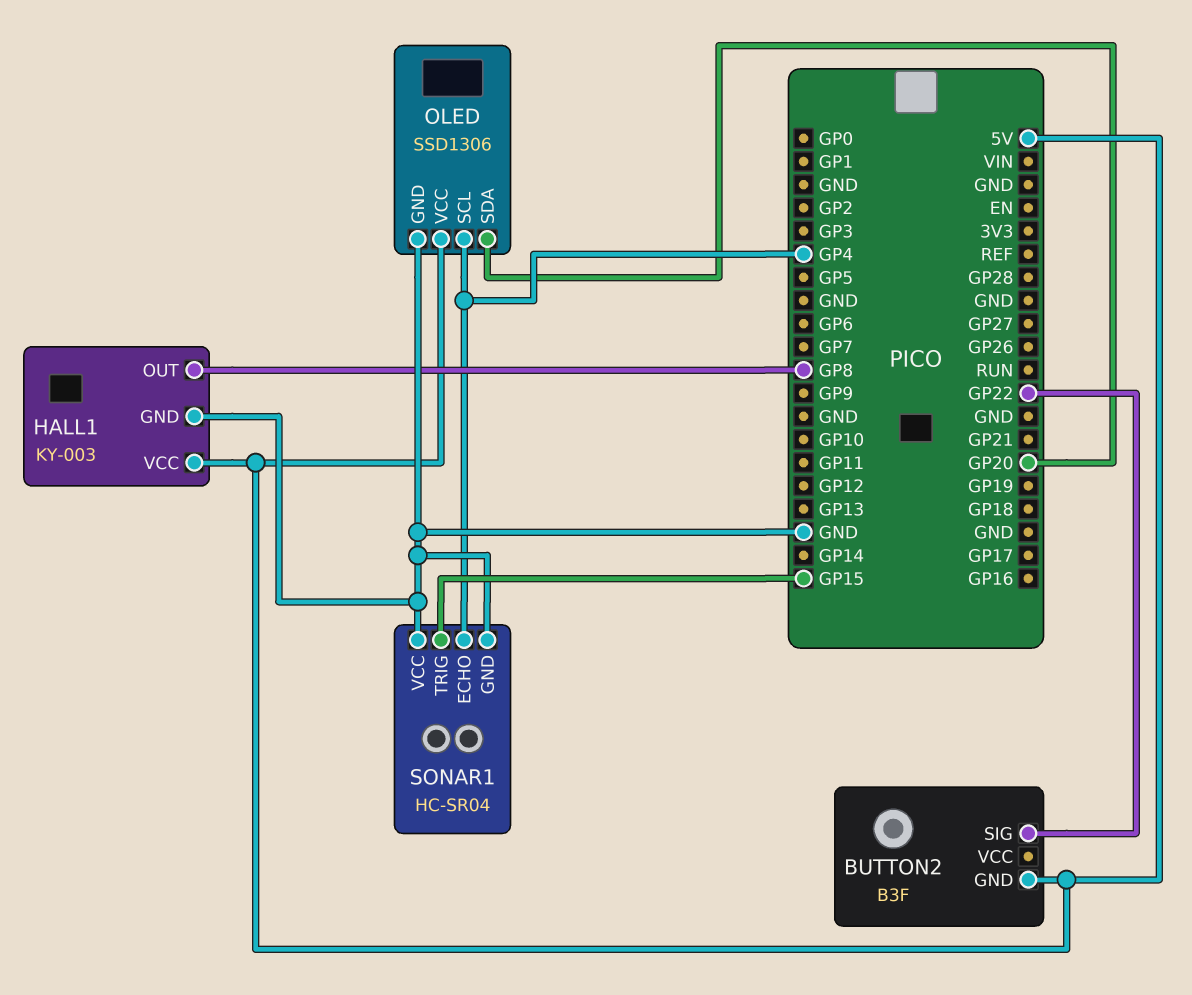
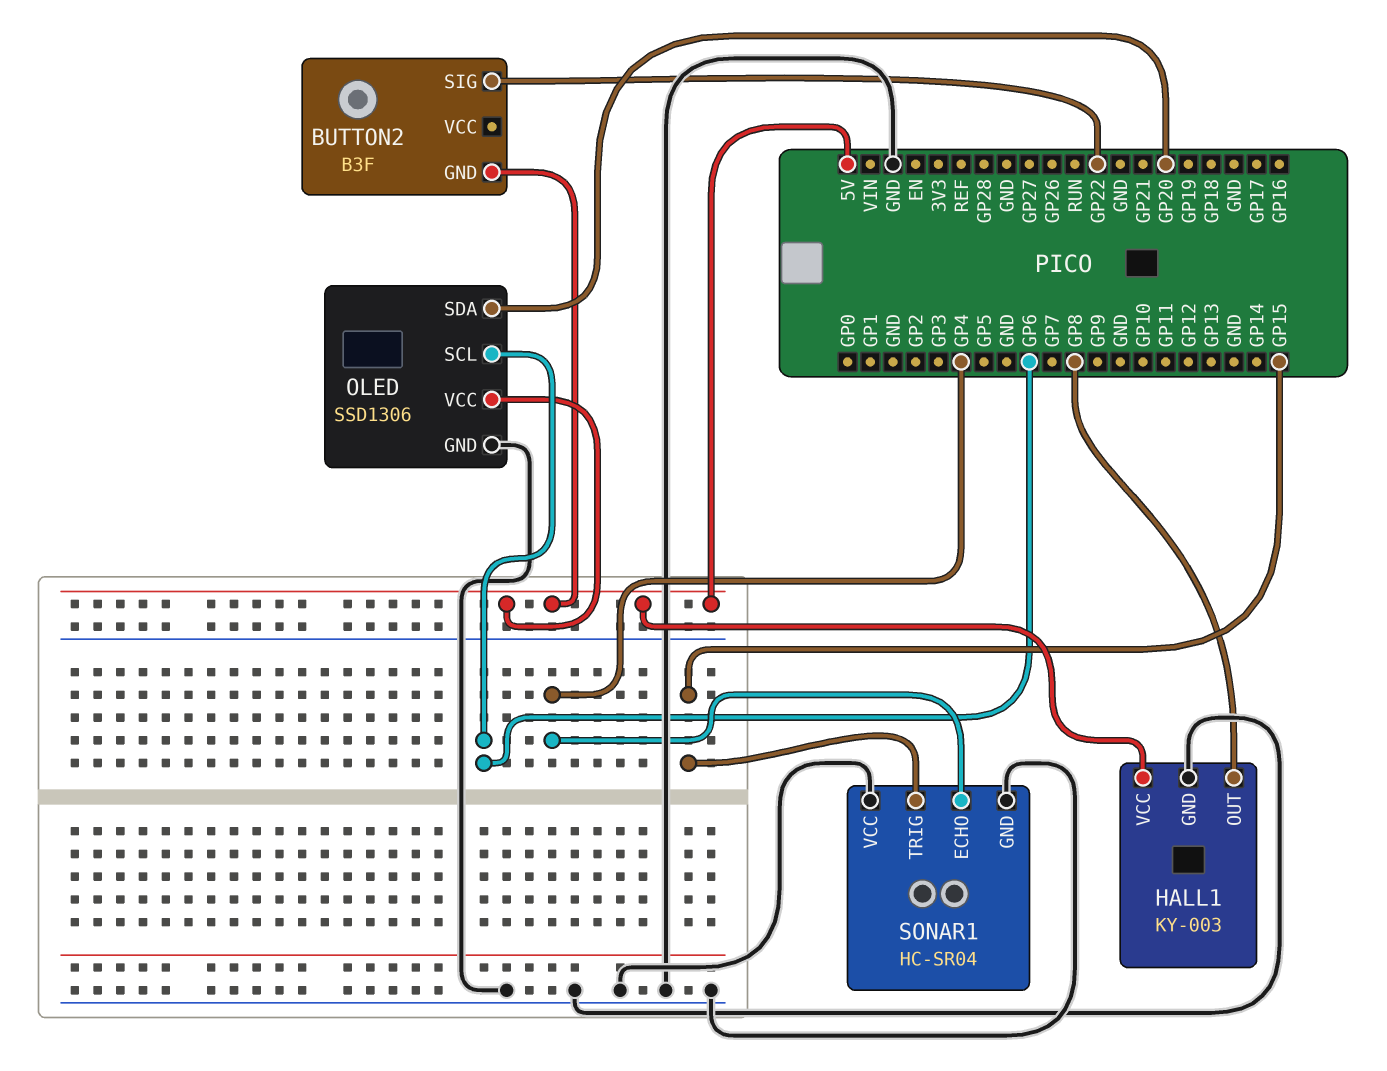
OLED pin SCL: GP4 -> GP6

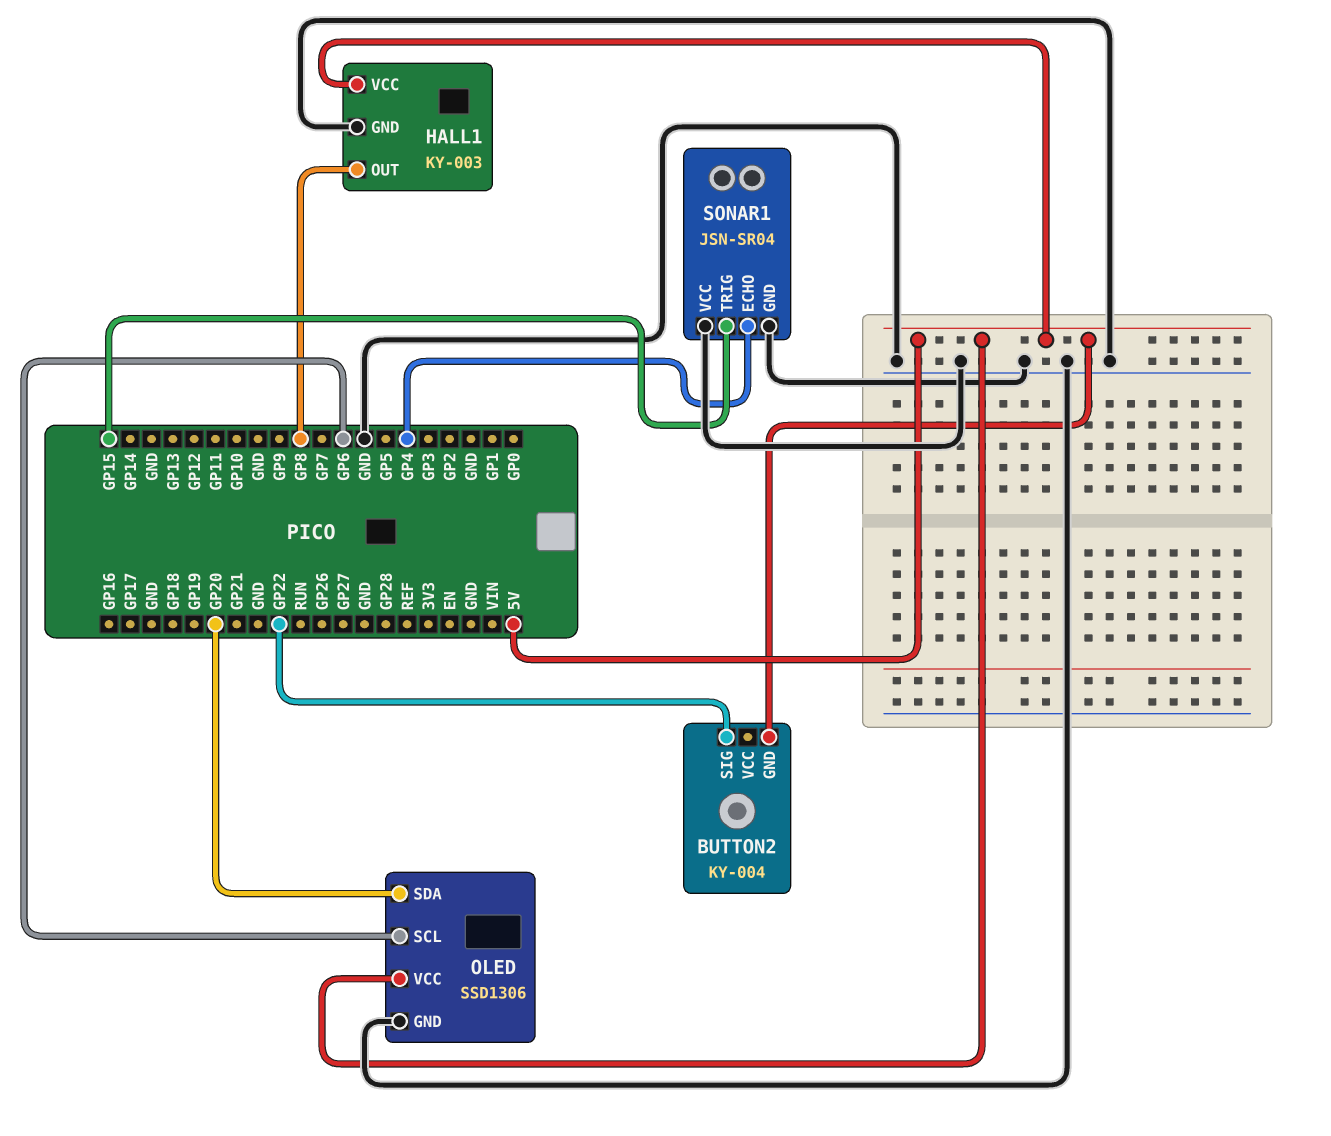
BUTTON2: B3F -> KY-004
SONAR1: HC-SR04 -> JSN-SR04

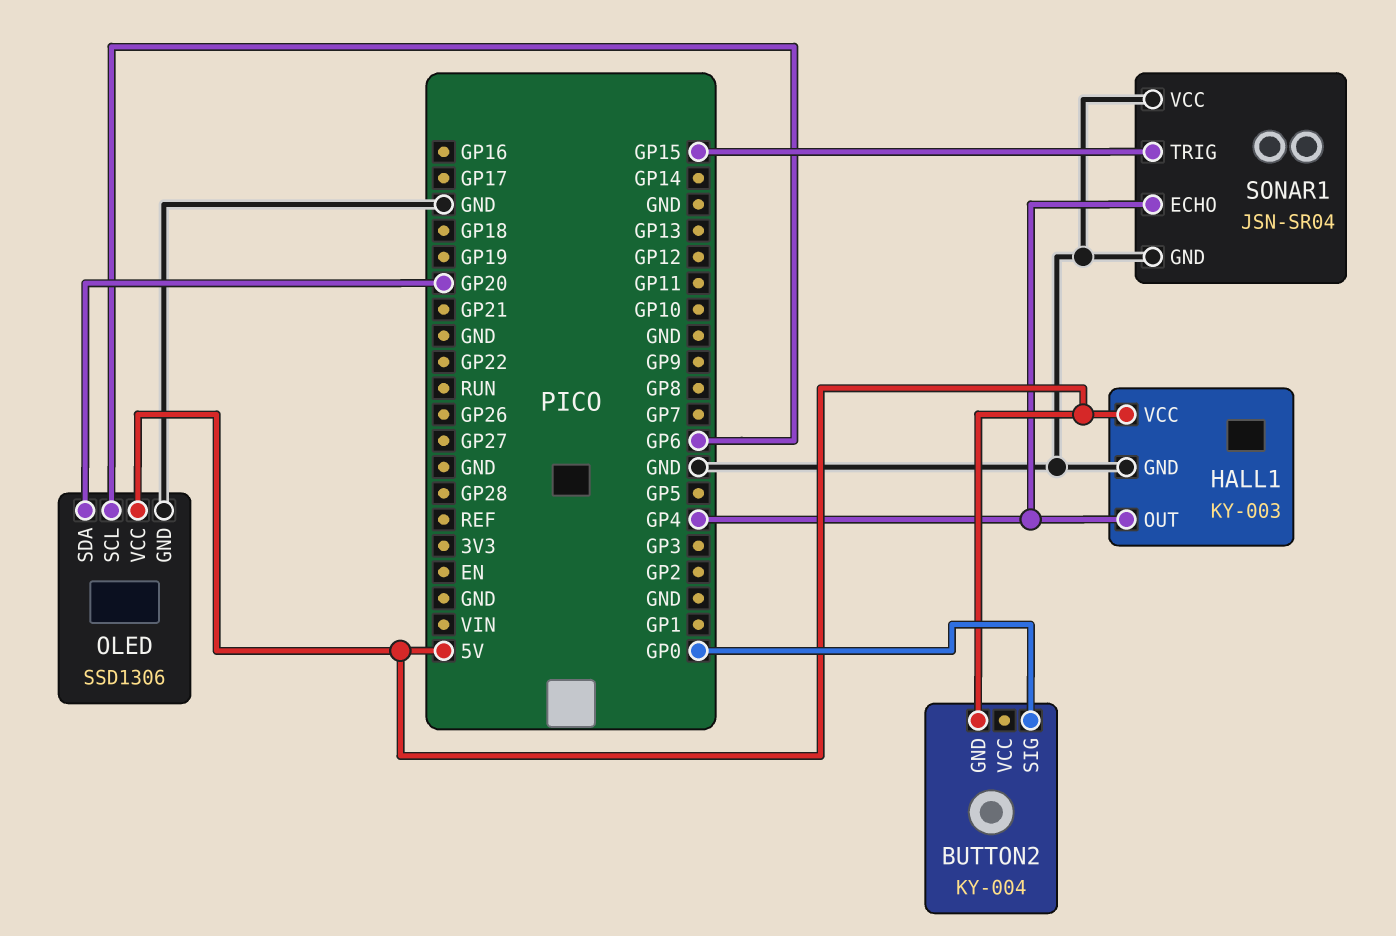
BUTTON2 pin SIG: GP22 -> GP0
HALL1 pin OUT: GP8 -> GP4

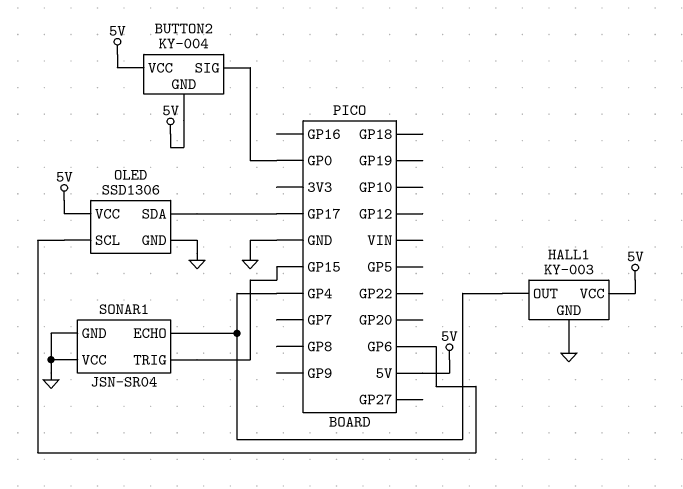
BUTTON2 pin VCC: none -> 5V
OLED pin SDA: GP20 -> GP17

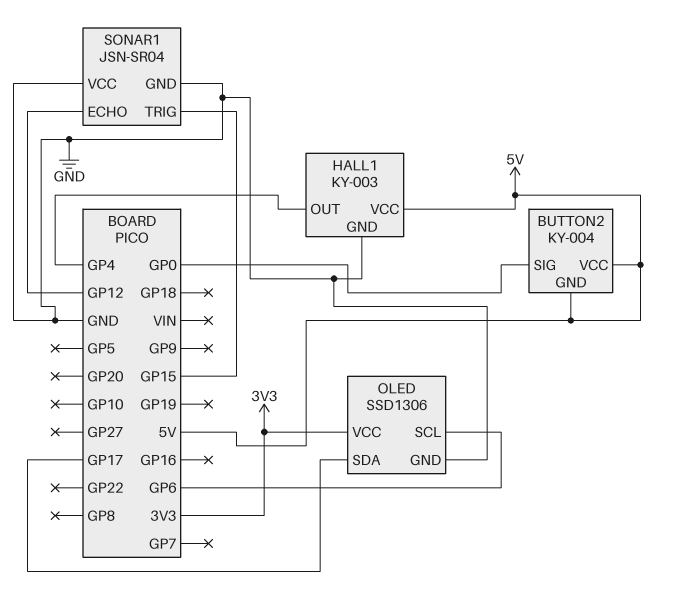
OLED pin VCC: 5V -> 3V3
SONAR1 pin ECHO: GP4 -> GP12

